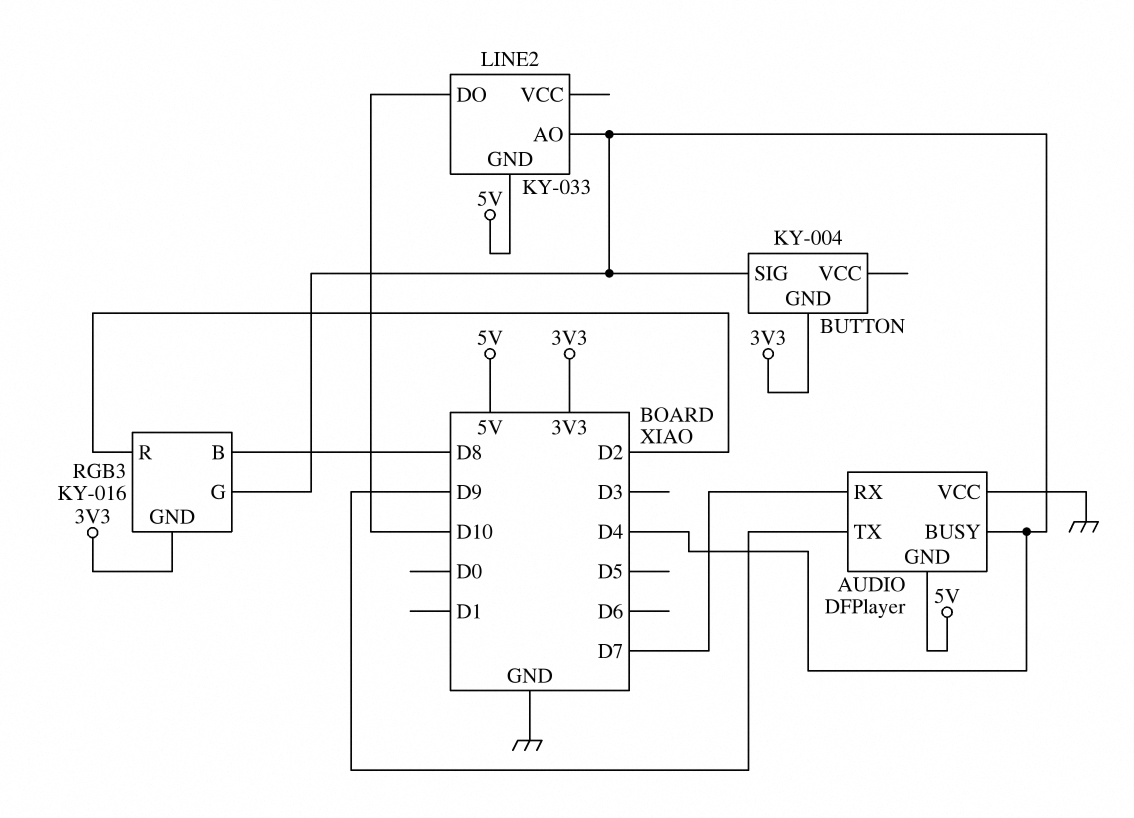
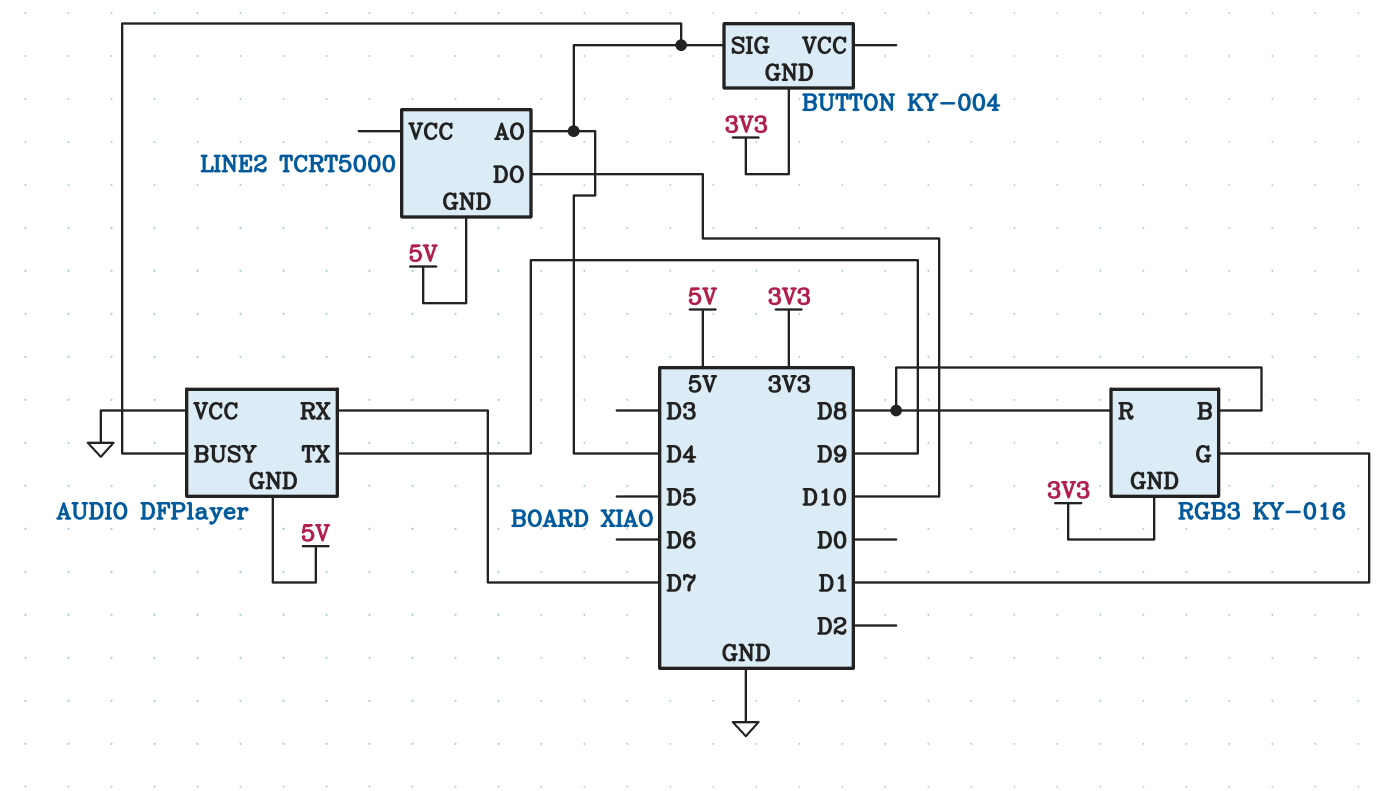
LINE2: KY-033 -> TCRT5000
RGB3 pin G: D4 -> D1
RGB3 pin R: D2 -> D8

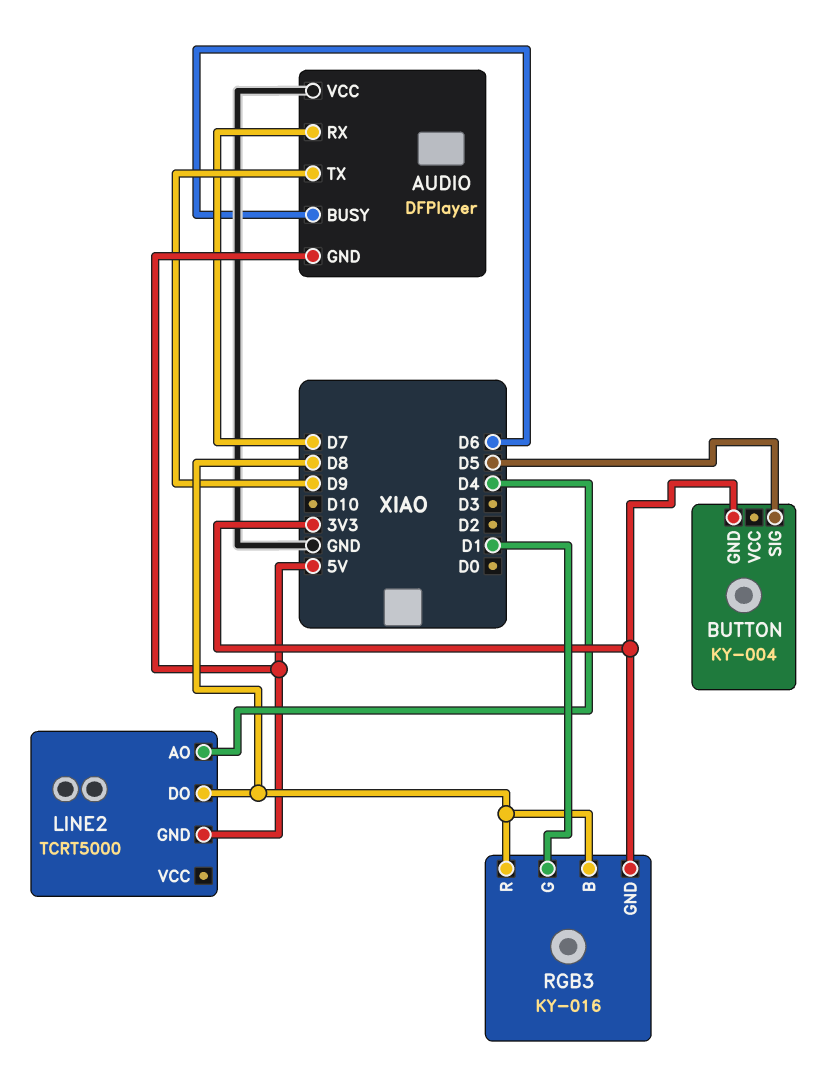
AUDIO pin BUSY: D4 -> D6
BUTTON pin SIG: D4 -> D5
LINE2 pin DO: D10 -> D8

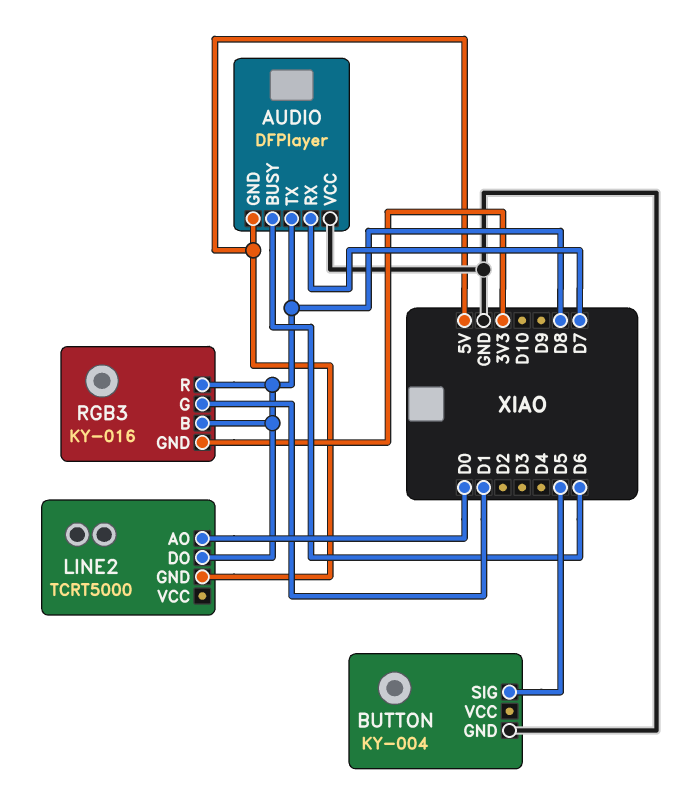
AUDIO pin TX: D9 -> D8
BUTTON pin GND: 3V3 -> GND
LINE2 pin AO: D4 -> D0

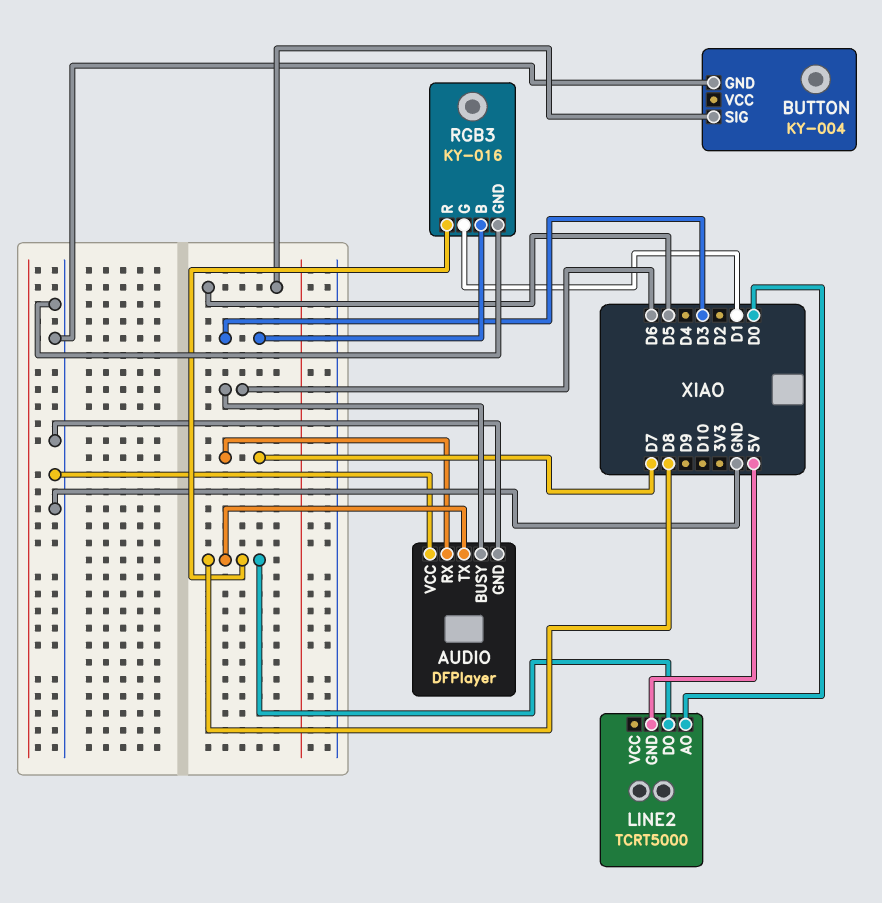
AUDIO pin GND: 5V -> GND
RGB3 pin B: D8 -> D3
RGB3 pin GND: 3V3 -> GND

